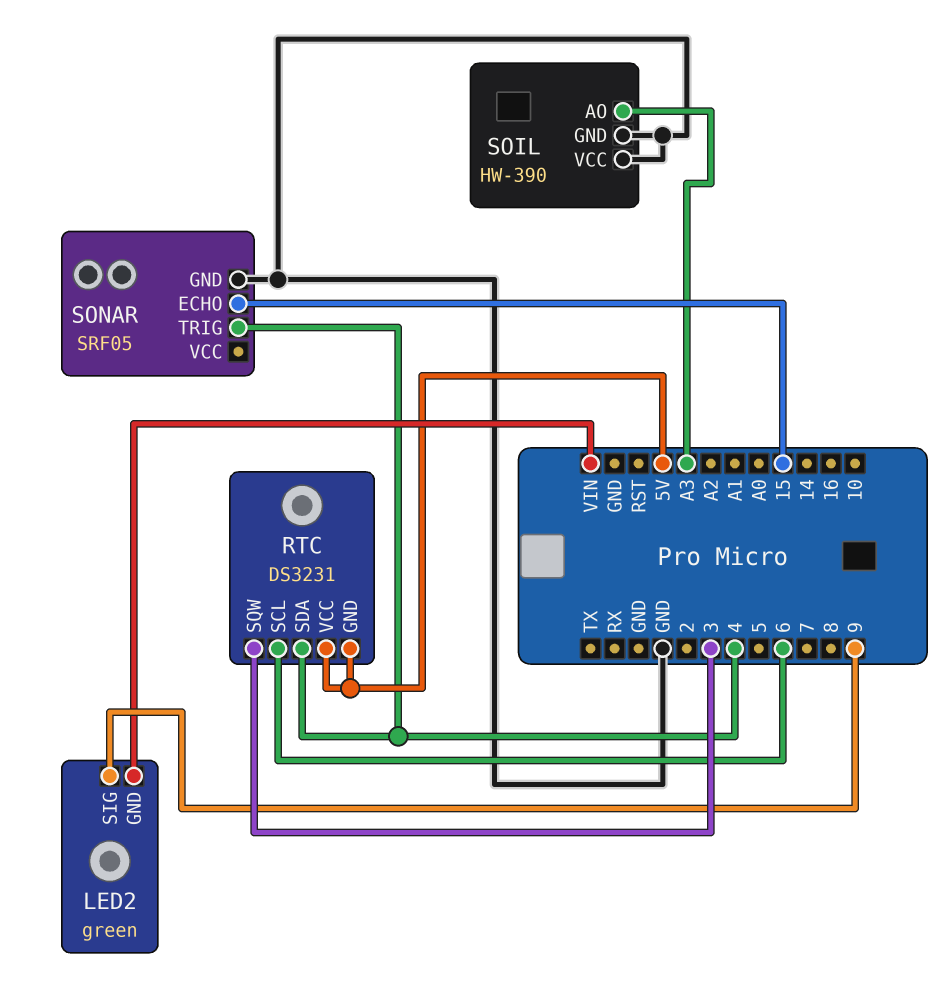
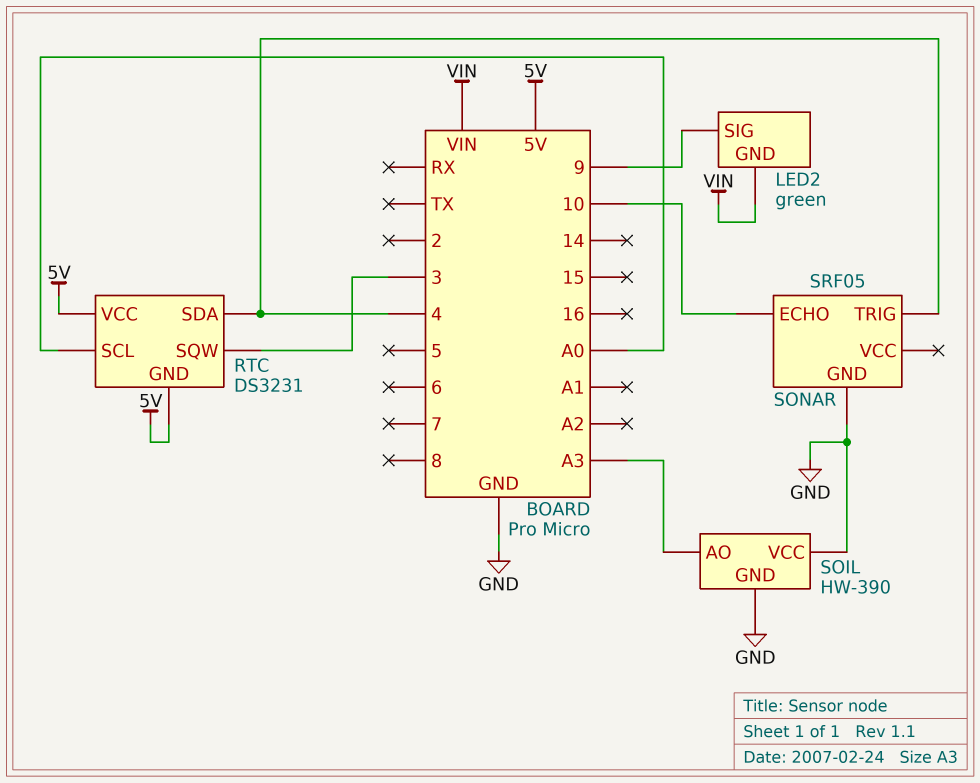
RTC pin SCL: 6 -> A0
SONAR pin ECHO: 15 -> 10

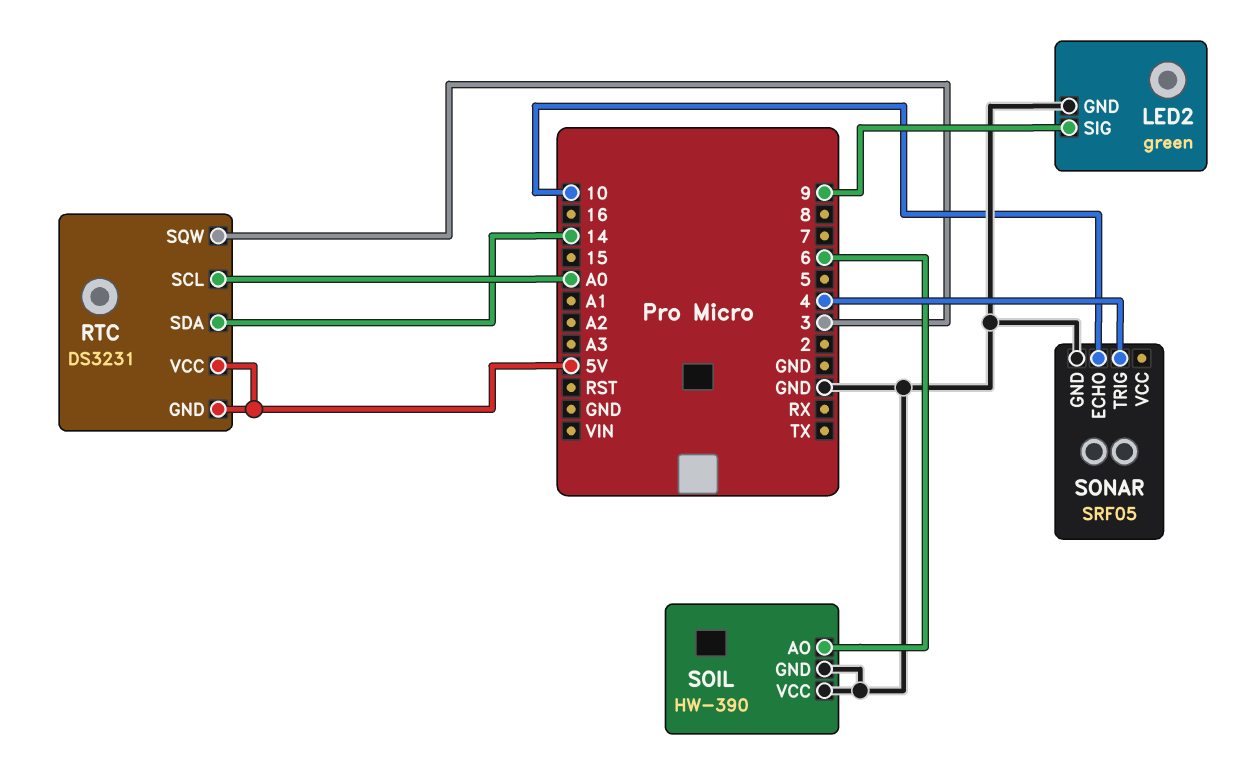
LED2 pin GND: VIN -> GND
RTC pin SDA: 4 -> 14
SOIL pin AO: A3 -> 6

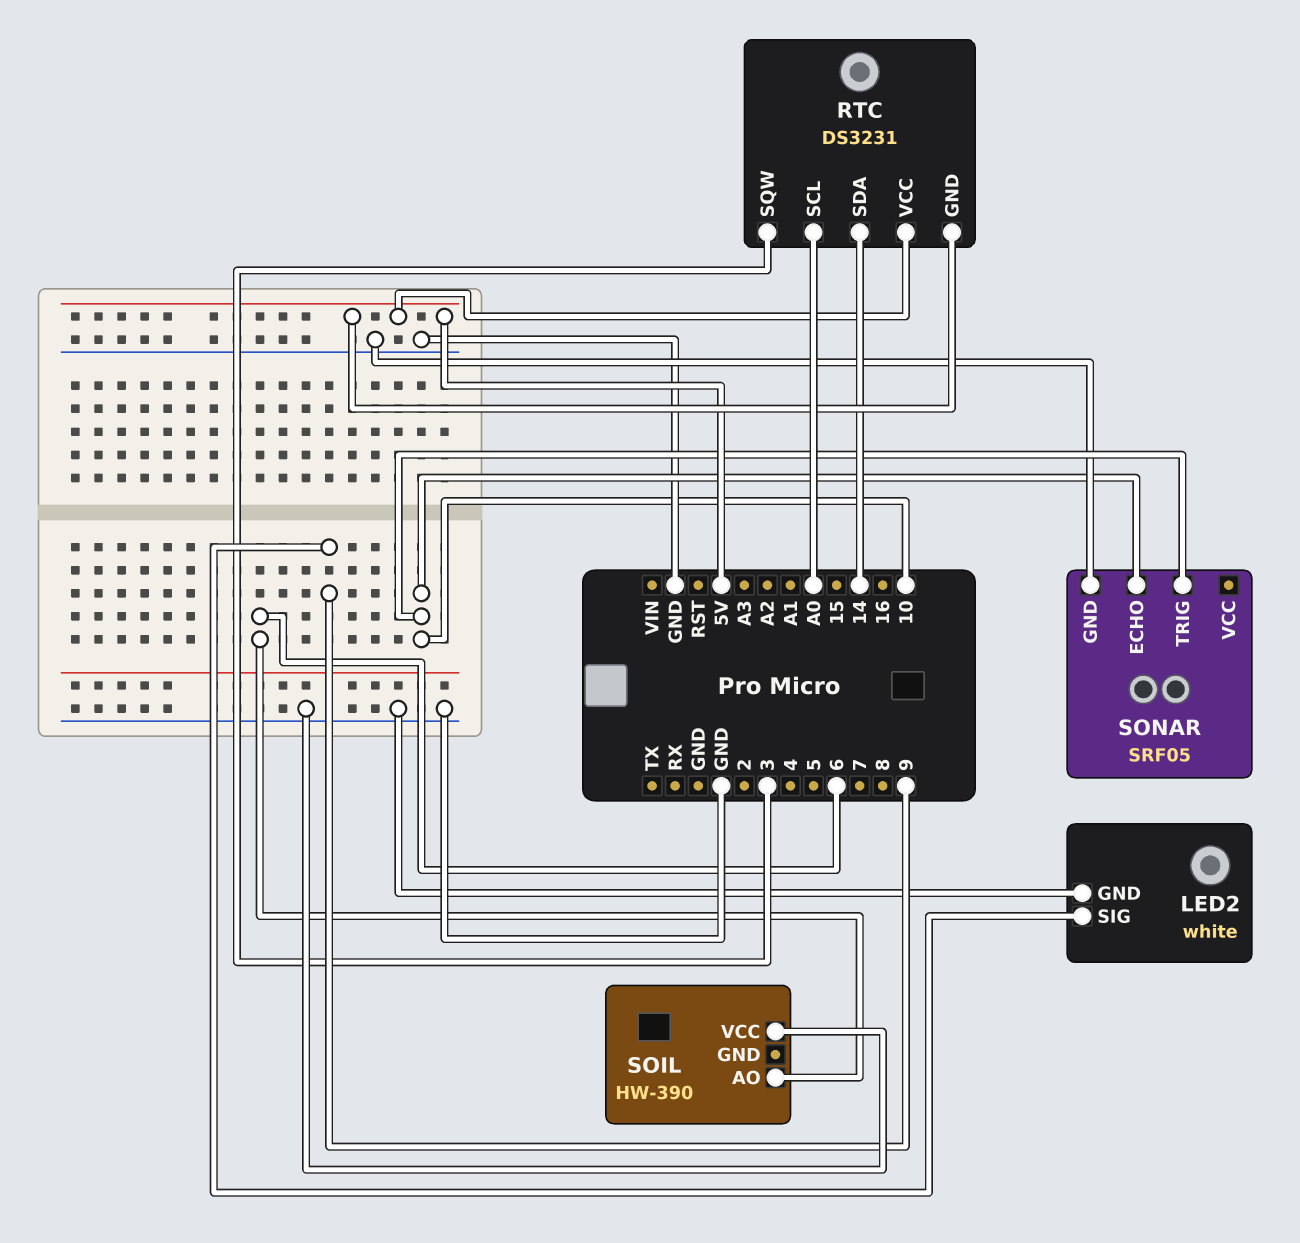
LED2: green -> white
SOIL pin GND: GND -> none
SONAR pin TRIG: 4 -> 10

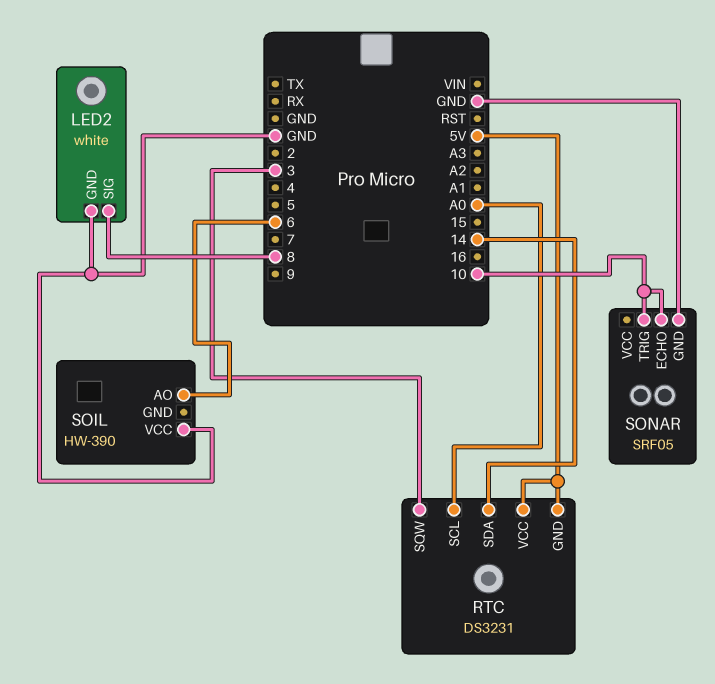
LED2 pin SIG: 9 -> 8

